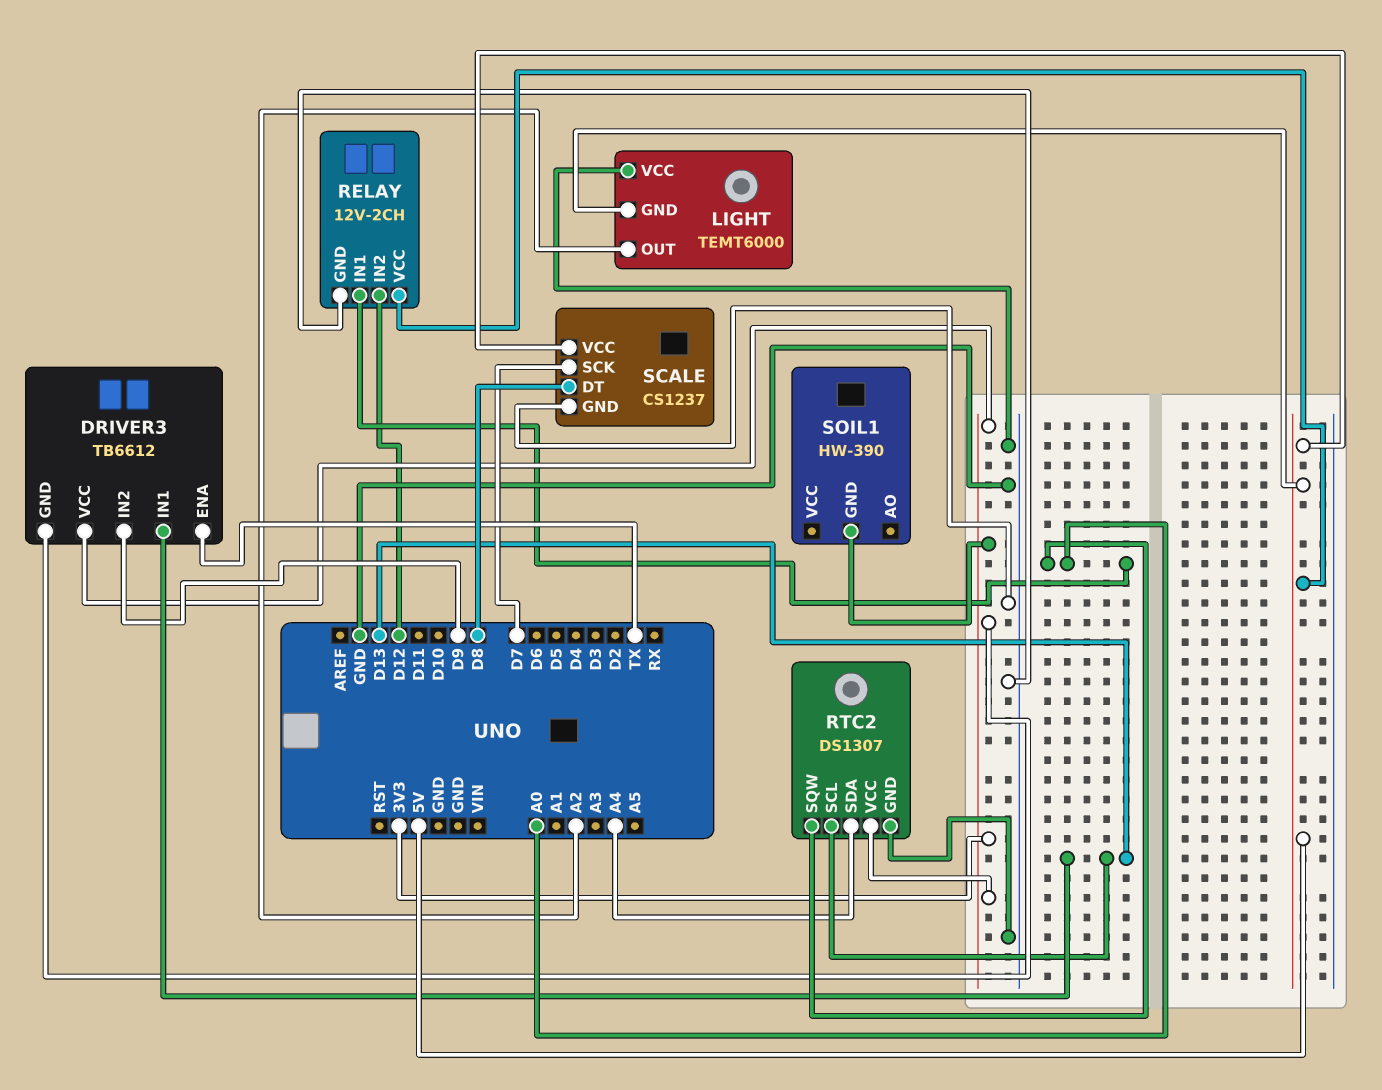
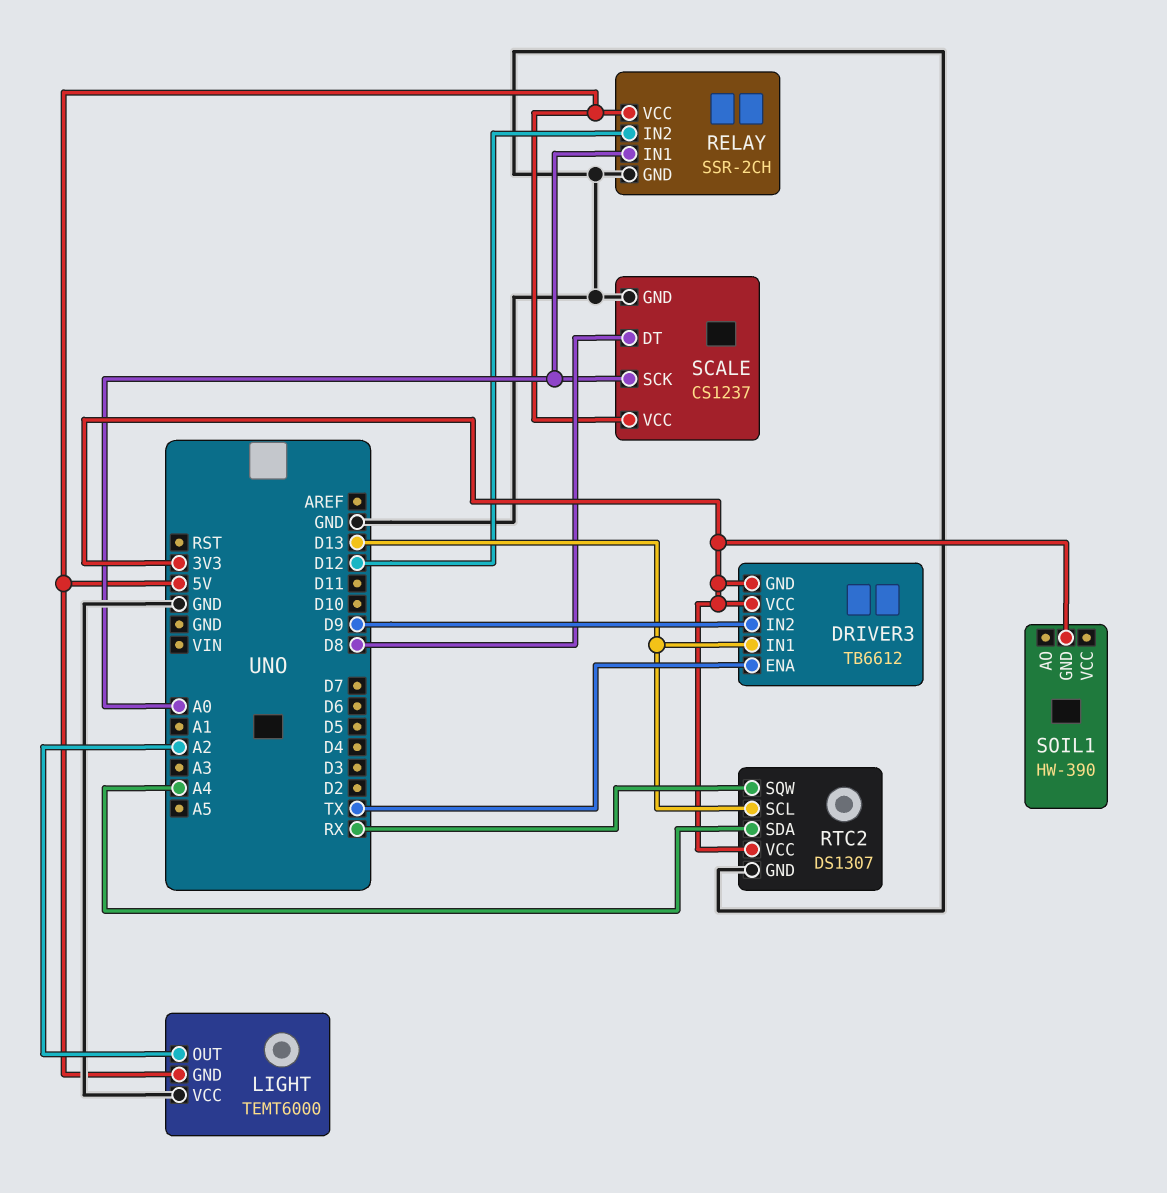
RELAY: 12V-2CH -> SSR-2CH
RTC2 pin SQW: A0 -> RX
SCALE pin SCK: D7 -> A0

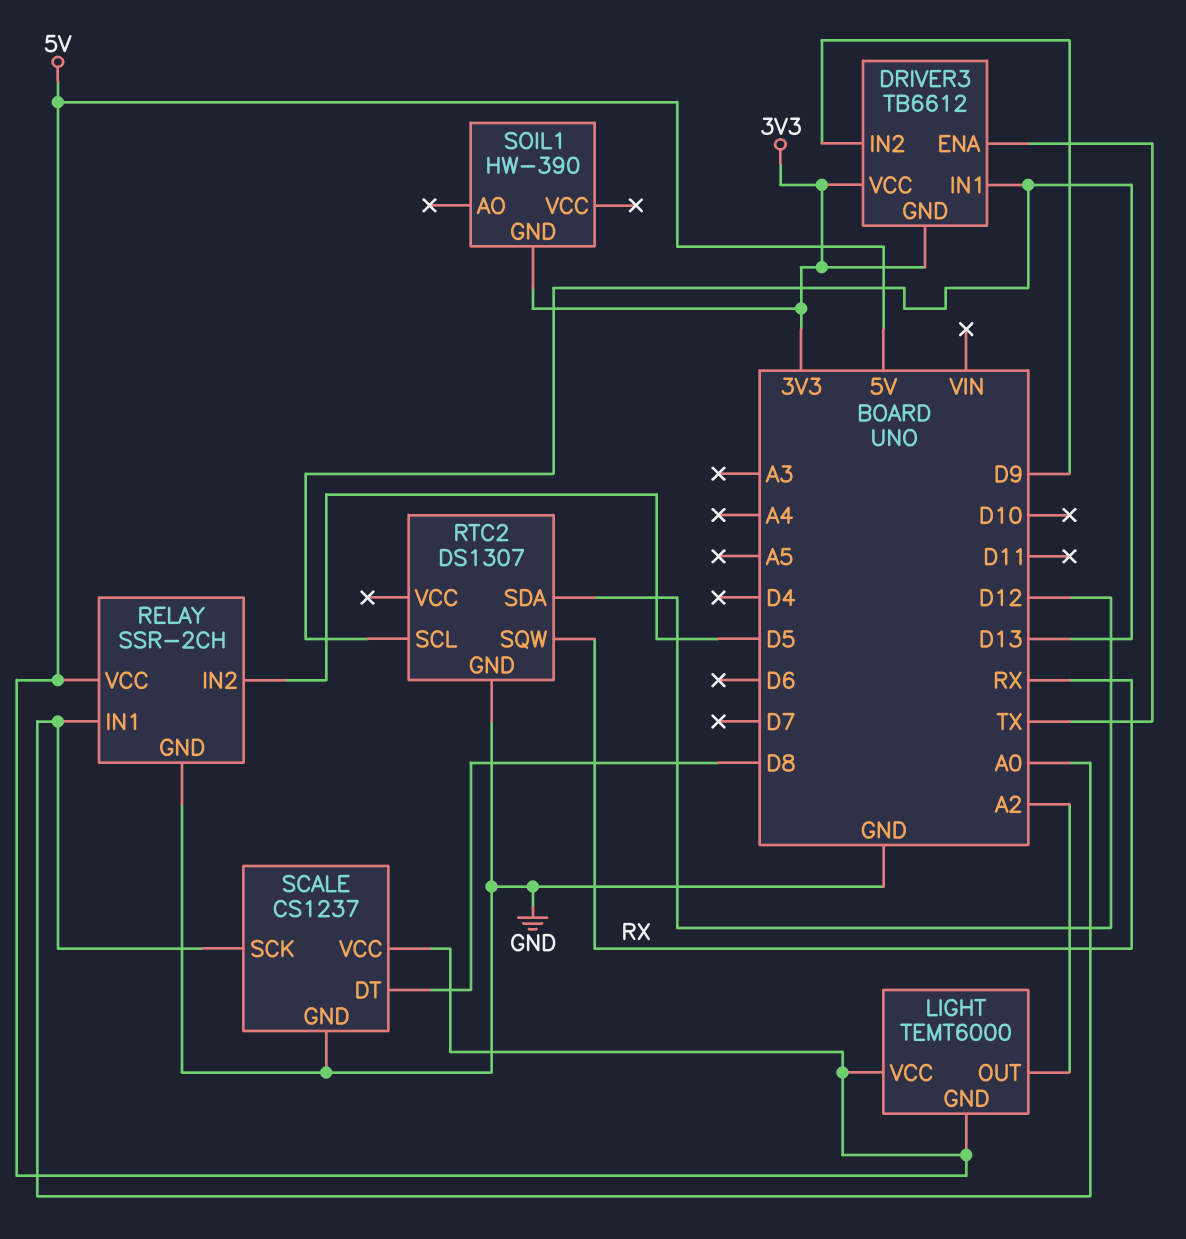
LIGHT pin VCC: GND -> 5V
RELAY pin IN2: D12 -> D5
RTC2 pin SDA: A4 -> D12
RTC2 pin VCC: 3V3 -> none

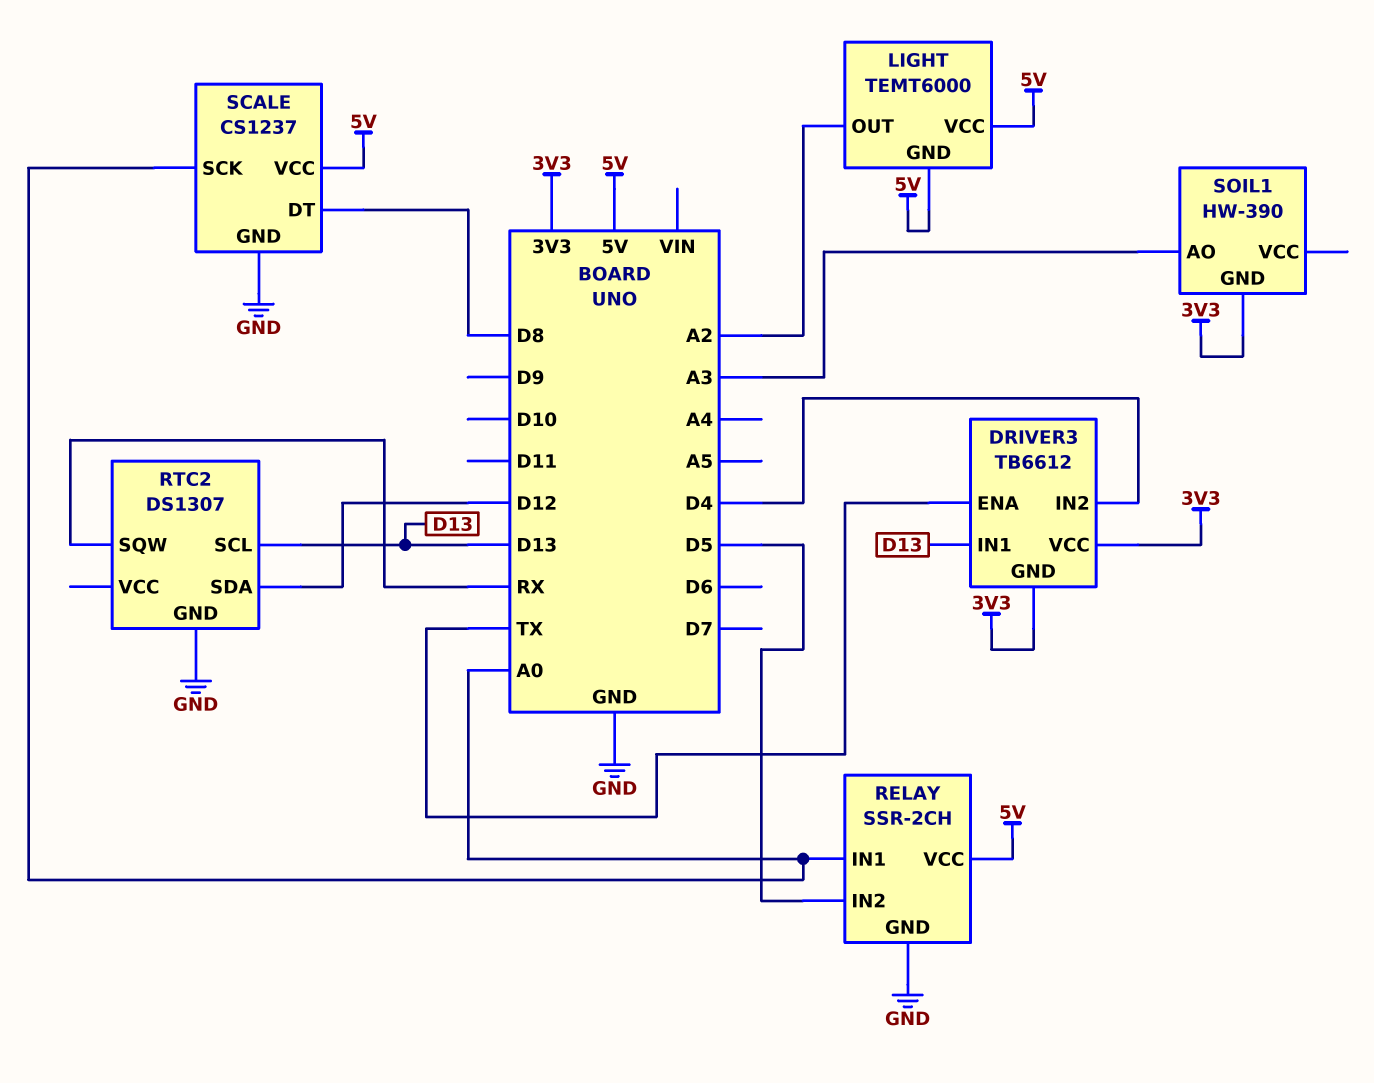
DRIVER3 pin IN2: D9 -> D4
SOIL1 pin AO: none -> A3

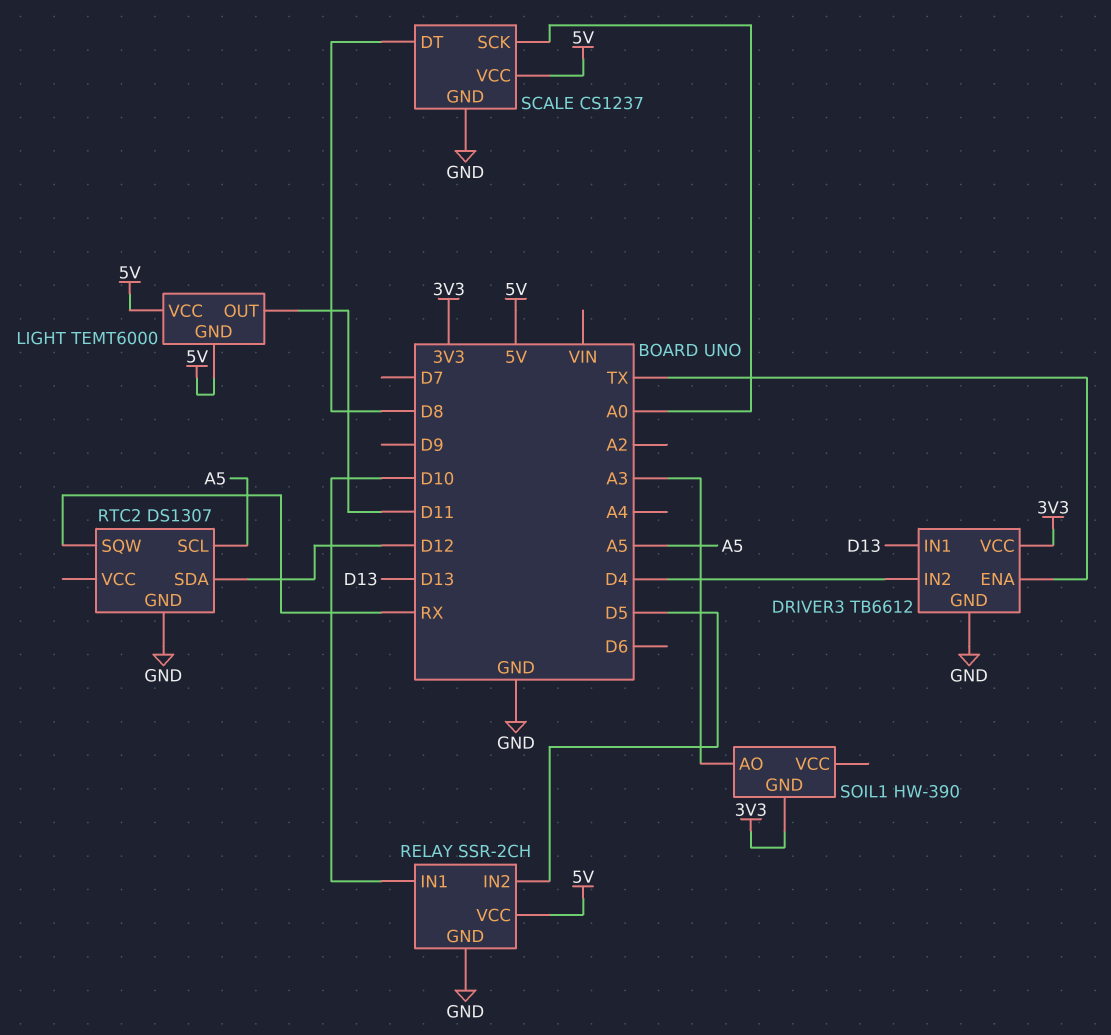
DRIVER3 pin GND: 3V3 -> GND
LIGHT pin OUT: A2 -> D11
RELAY pin IN1: A0 -> D10
RTC2 pin SCL: D13 -> A5

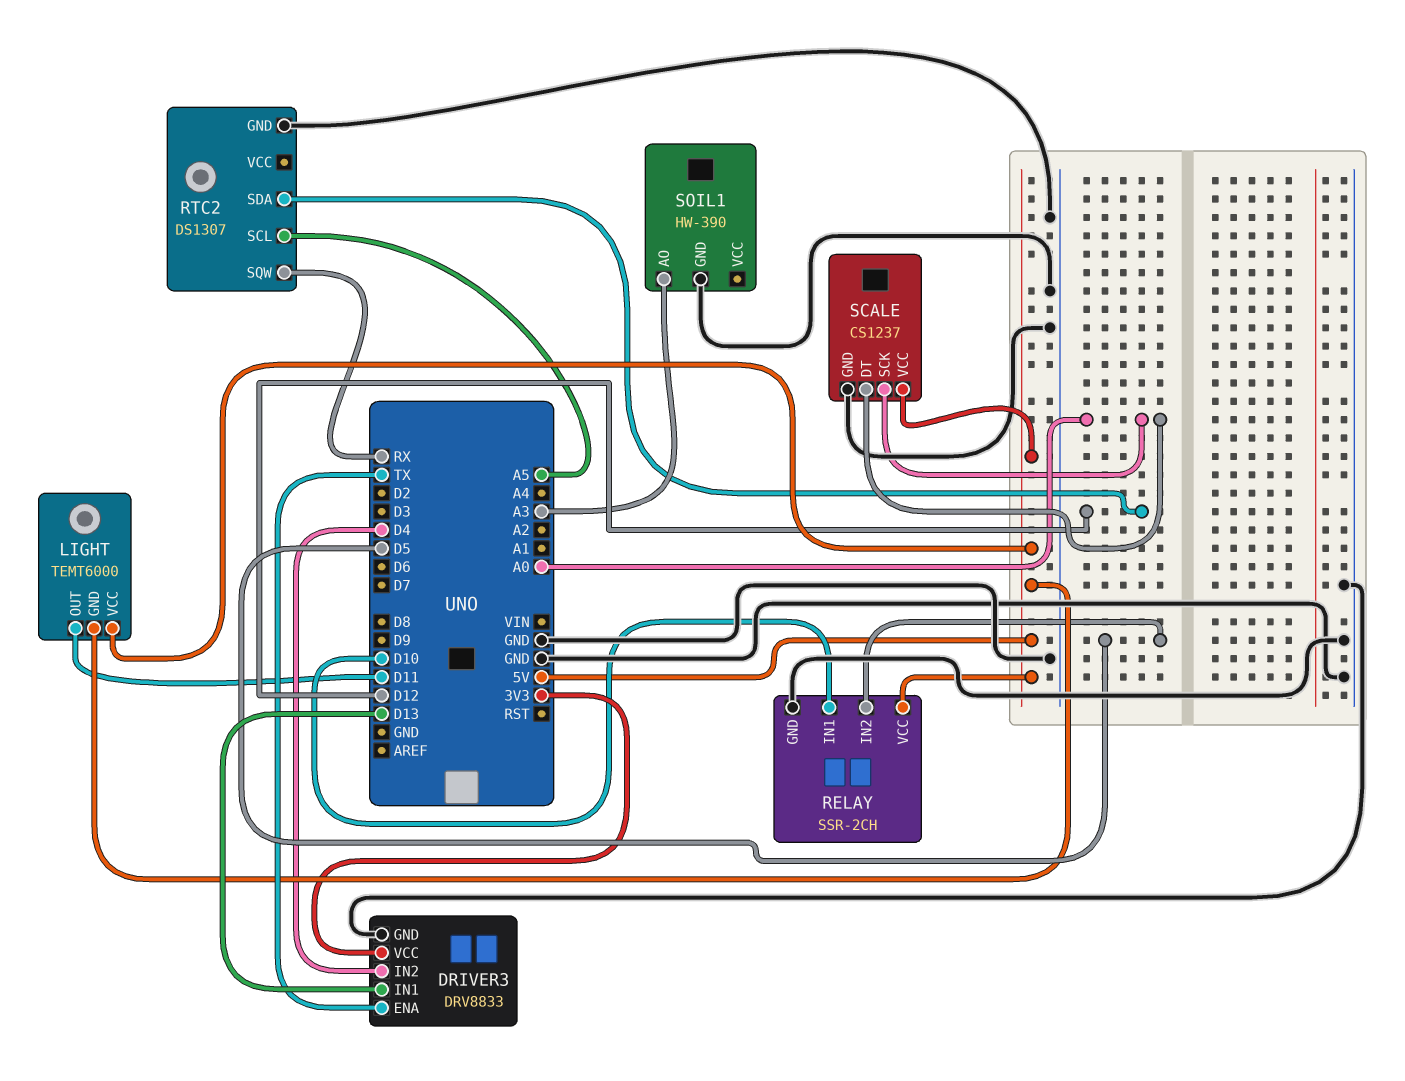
DRIVER3: TB6612 -> DRV8833
SCALE pin DT: D8 -> A0
SOIL1 pin GND: 3V3 -> GND

